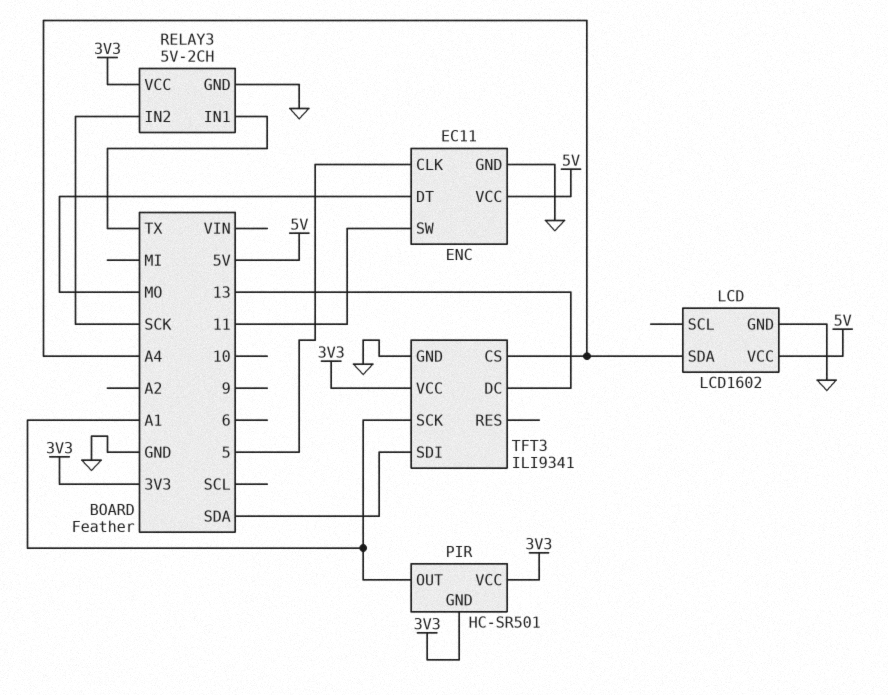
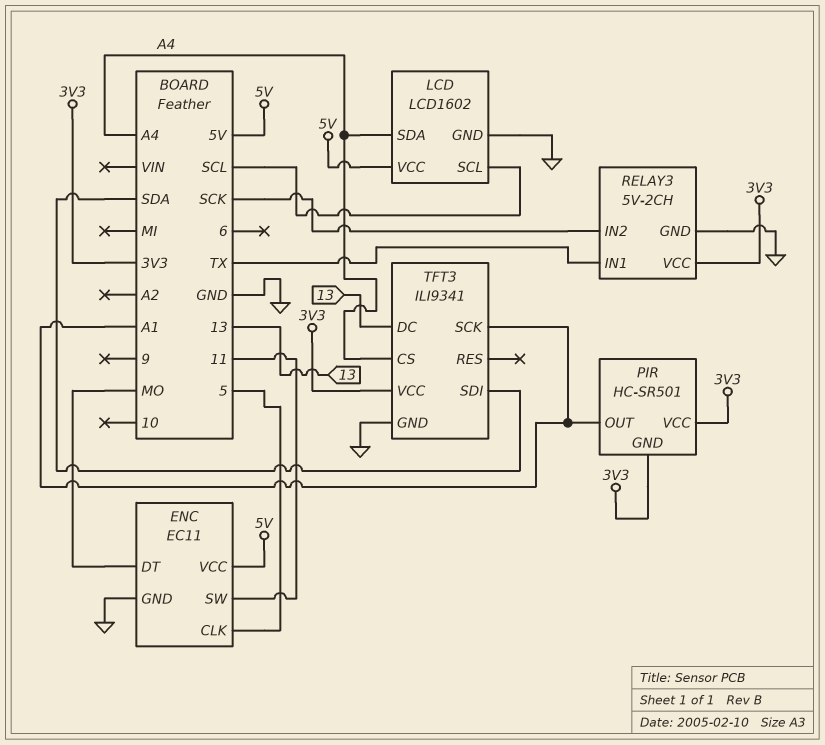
LCD pin SCL: none -> SCL

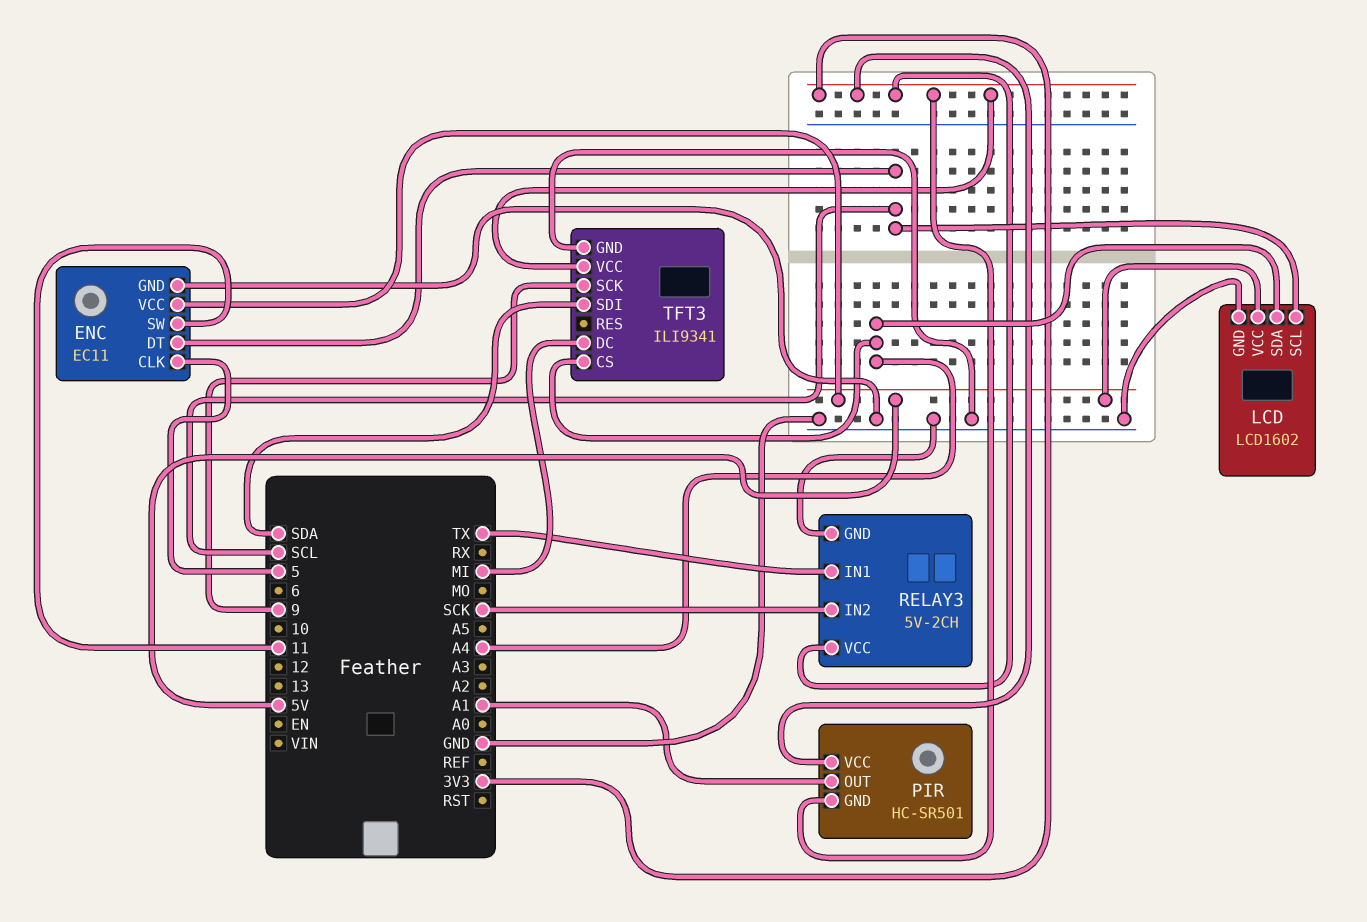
ENC pin DT: MO -> SCL
TFT3 pin DC: 13 -> MI
TFT3 pin SCK: A1 -> 9

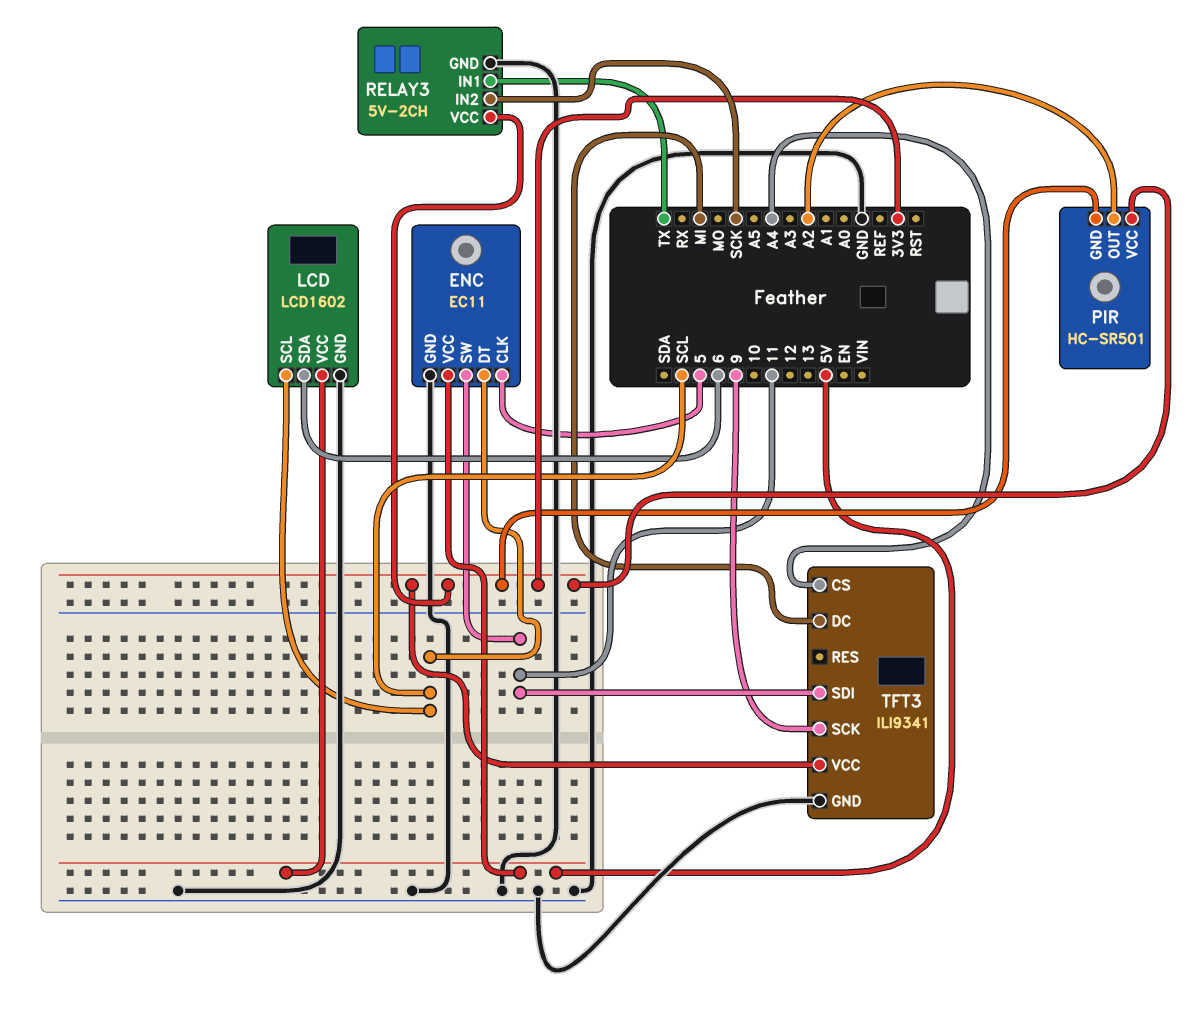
LCD pin SDA: A4 -> 6
PIR pin OUT: A1 -> A2
TFT3 pin SDI: SDA -> 11

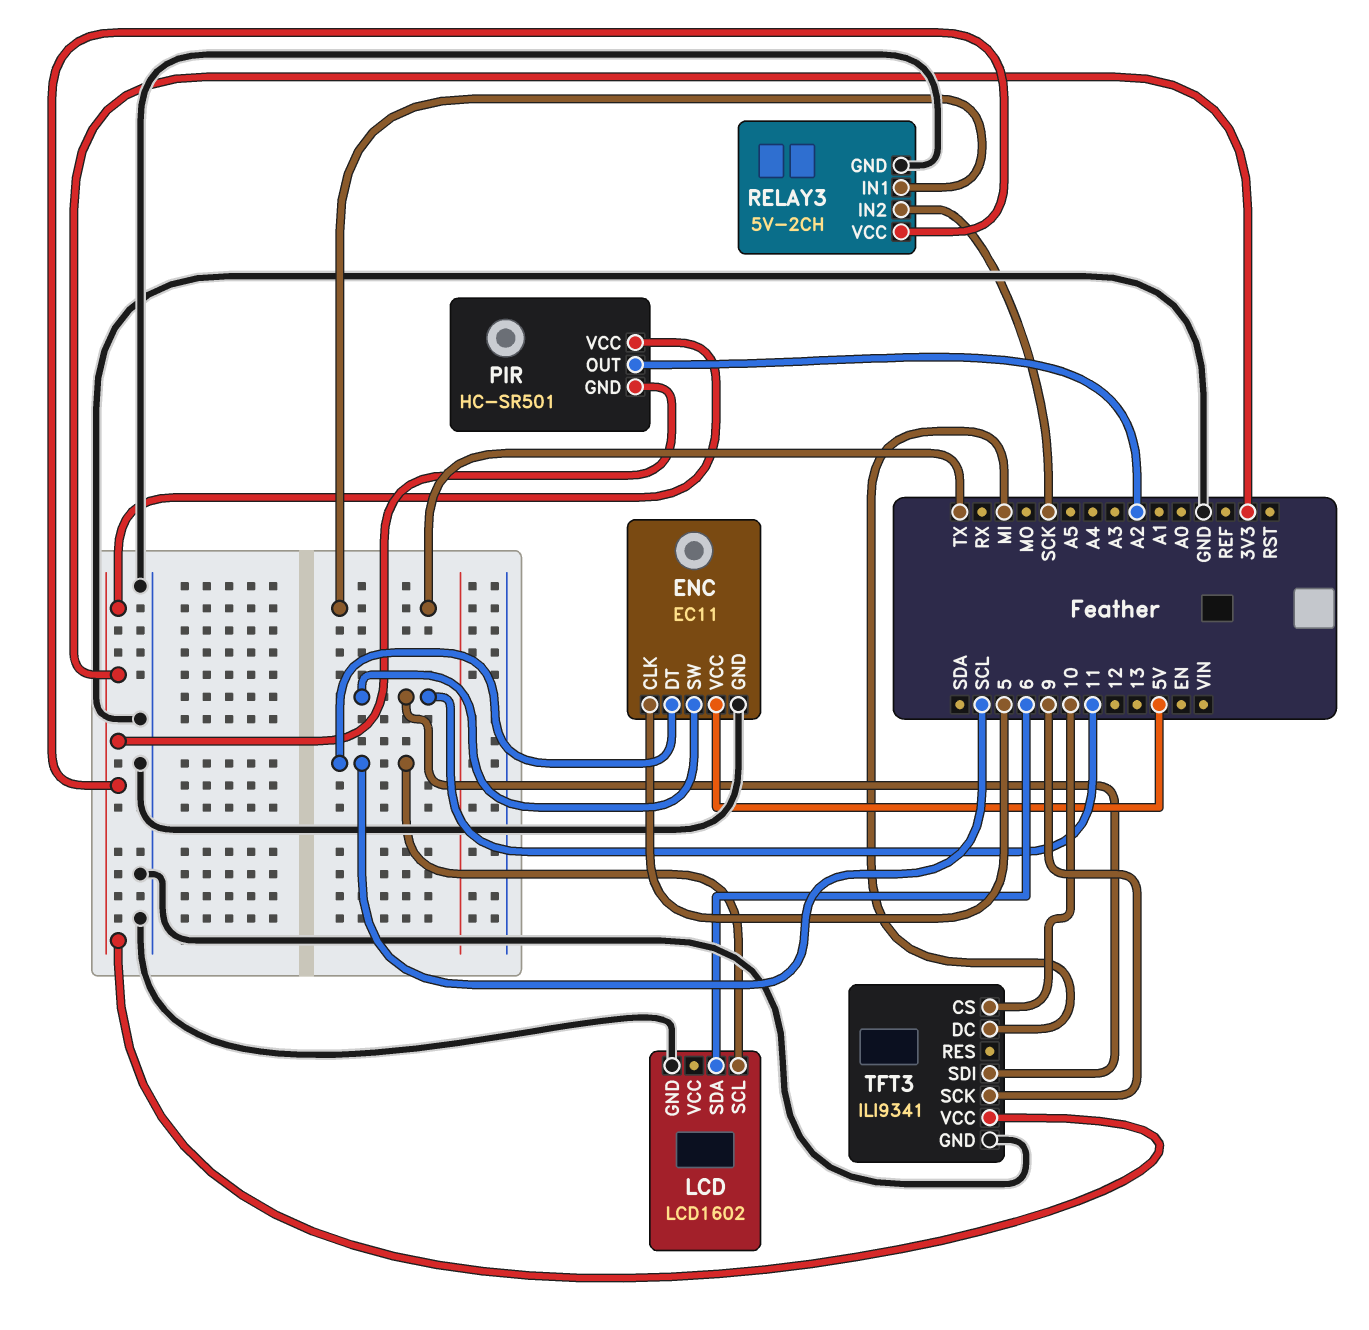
LCD pin VCC: 5V -> none
TFT3 pin CS: A4 -> 10

